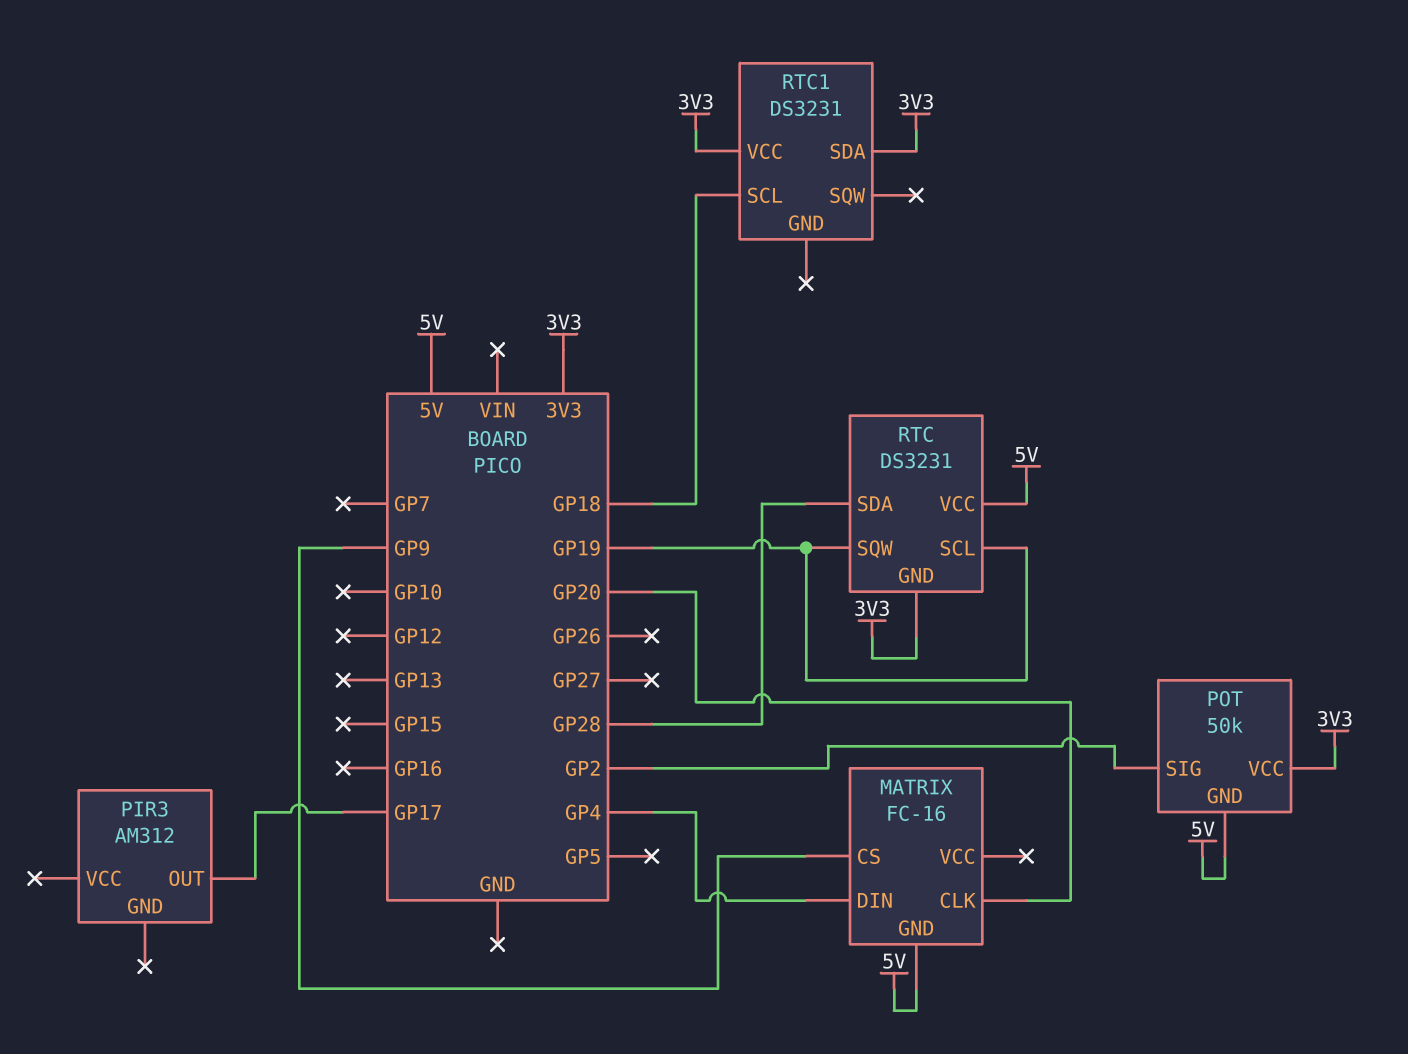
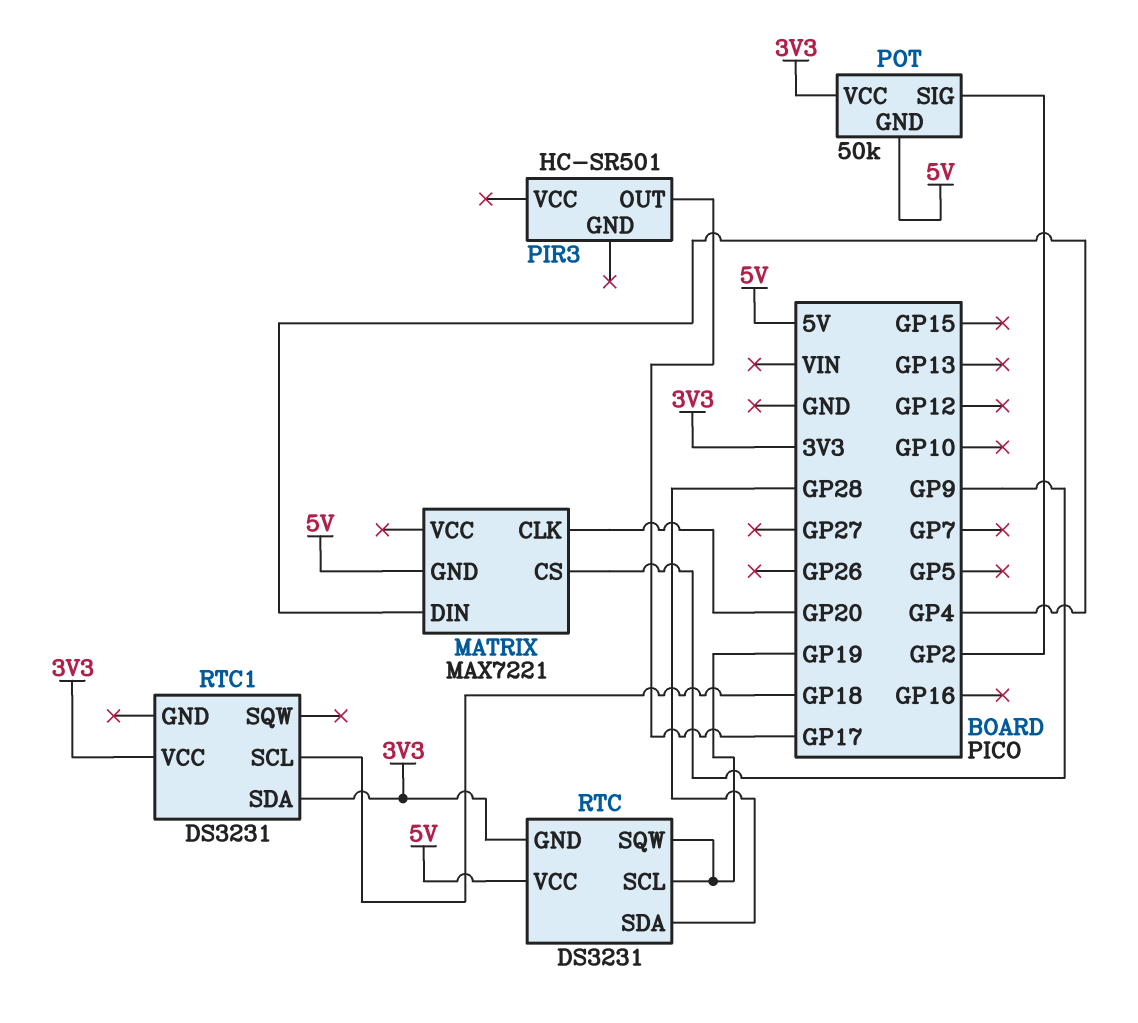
MATRIX: FC-16 -> MAX7221
PIR3: AM312 -> HC-SR501

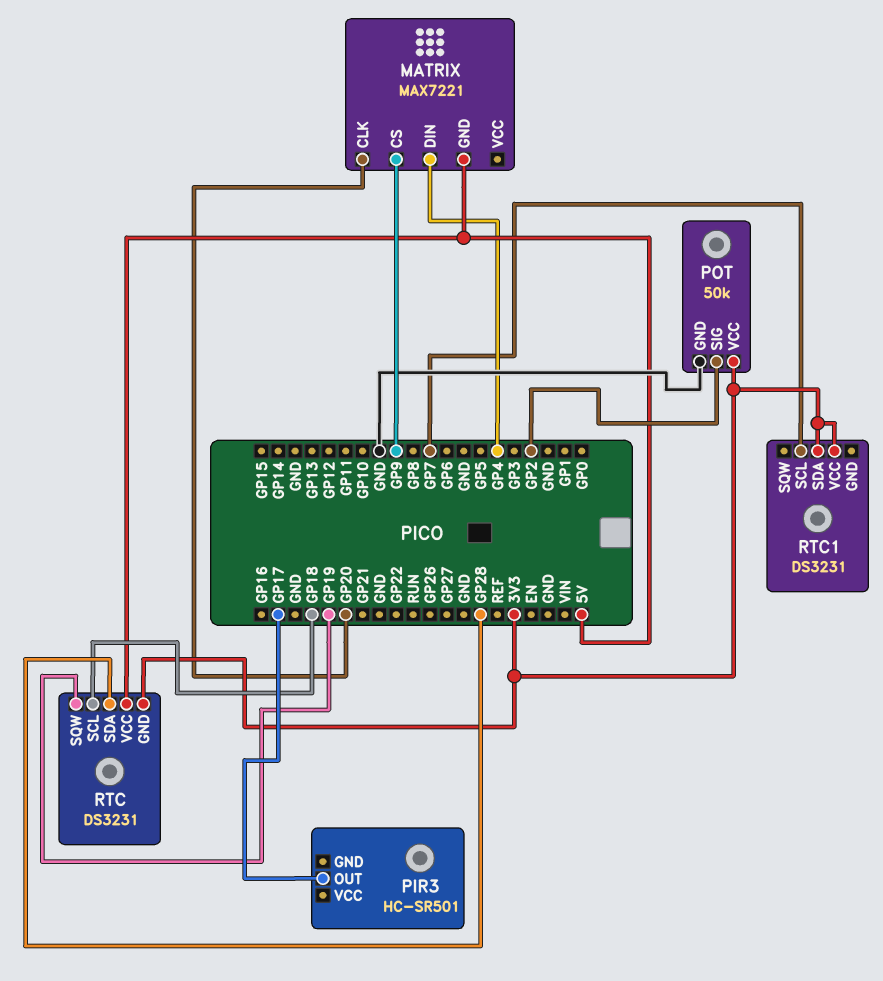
POT pin GND: 5V -> GND
RTC pin SCL: GP19 -> GP18
RTC1 pin SCL: GP18 -> GP7

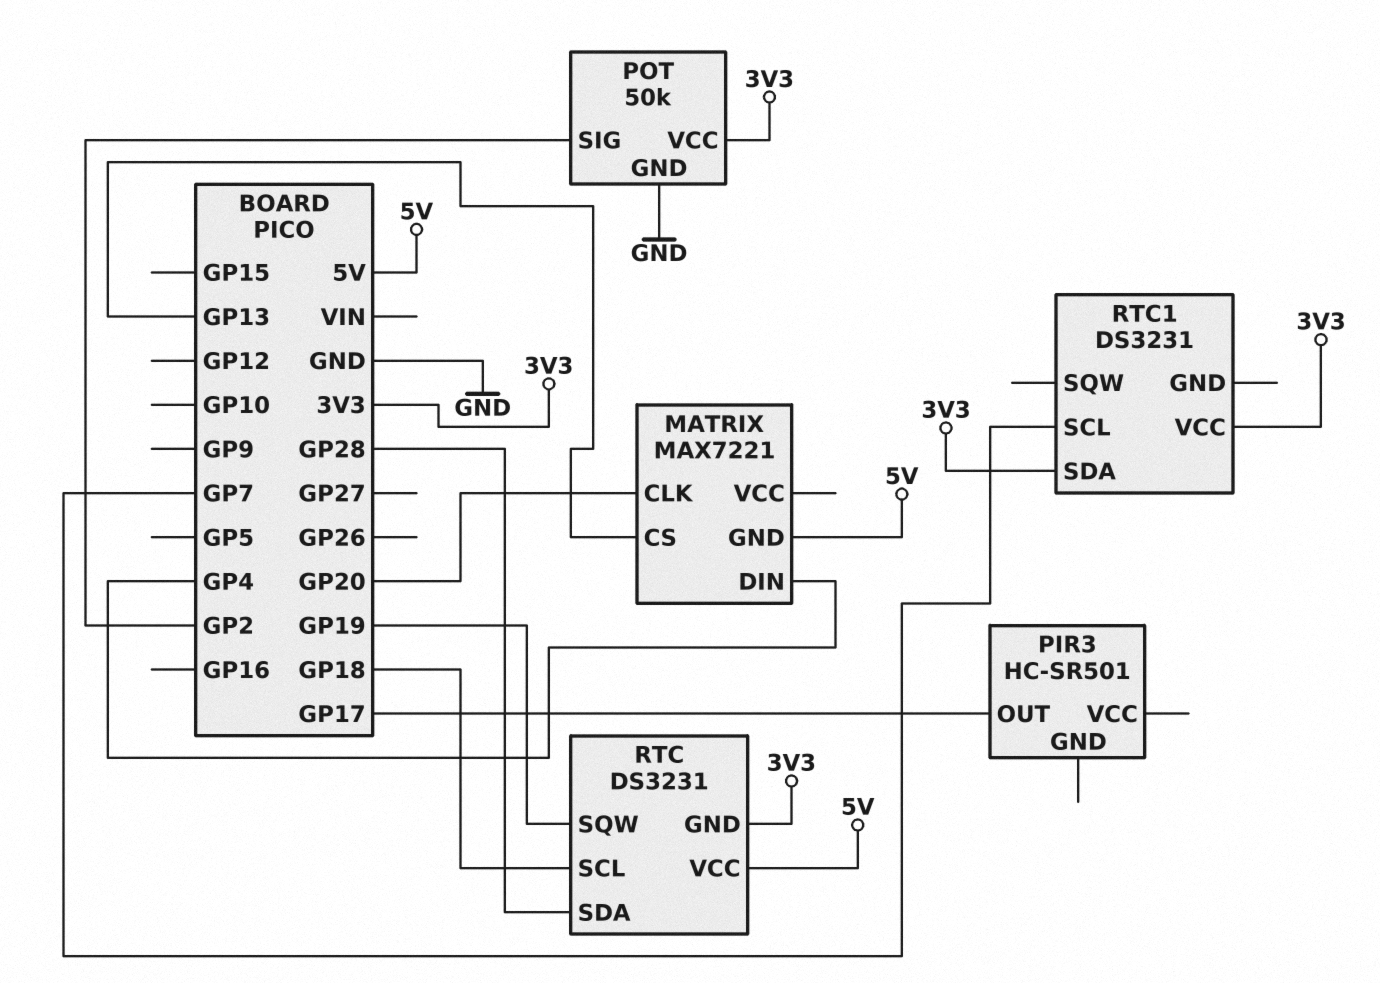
MATRIX pin CS: GP9 -> GP13

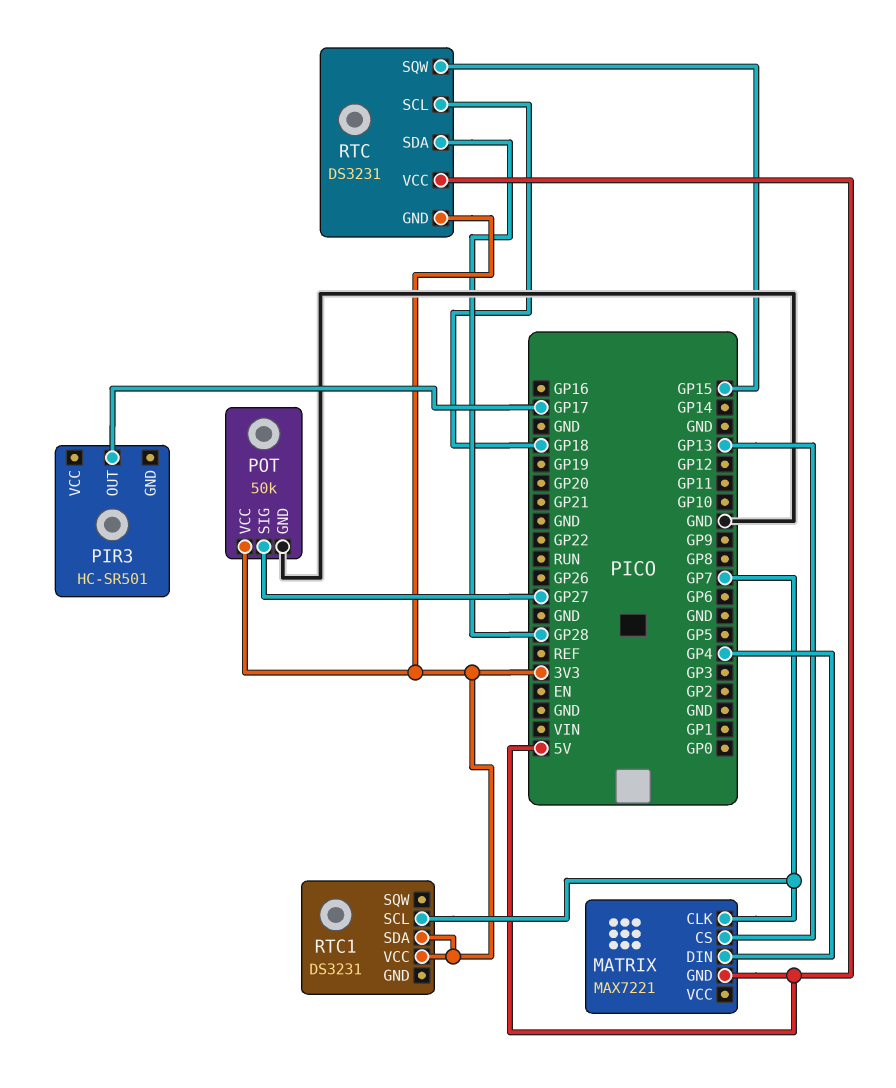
MATRIX pin CLK: GP20 -> GP7
POT pin SIG: GP2 -> GP27
RTC pin SQW: GP19 -> GP15

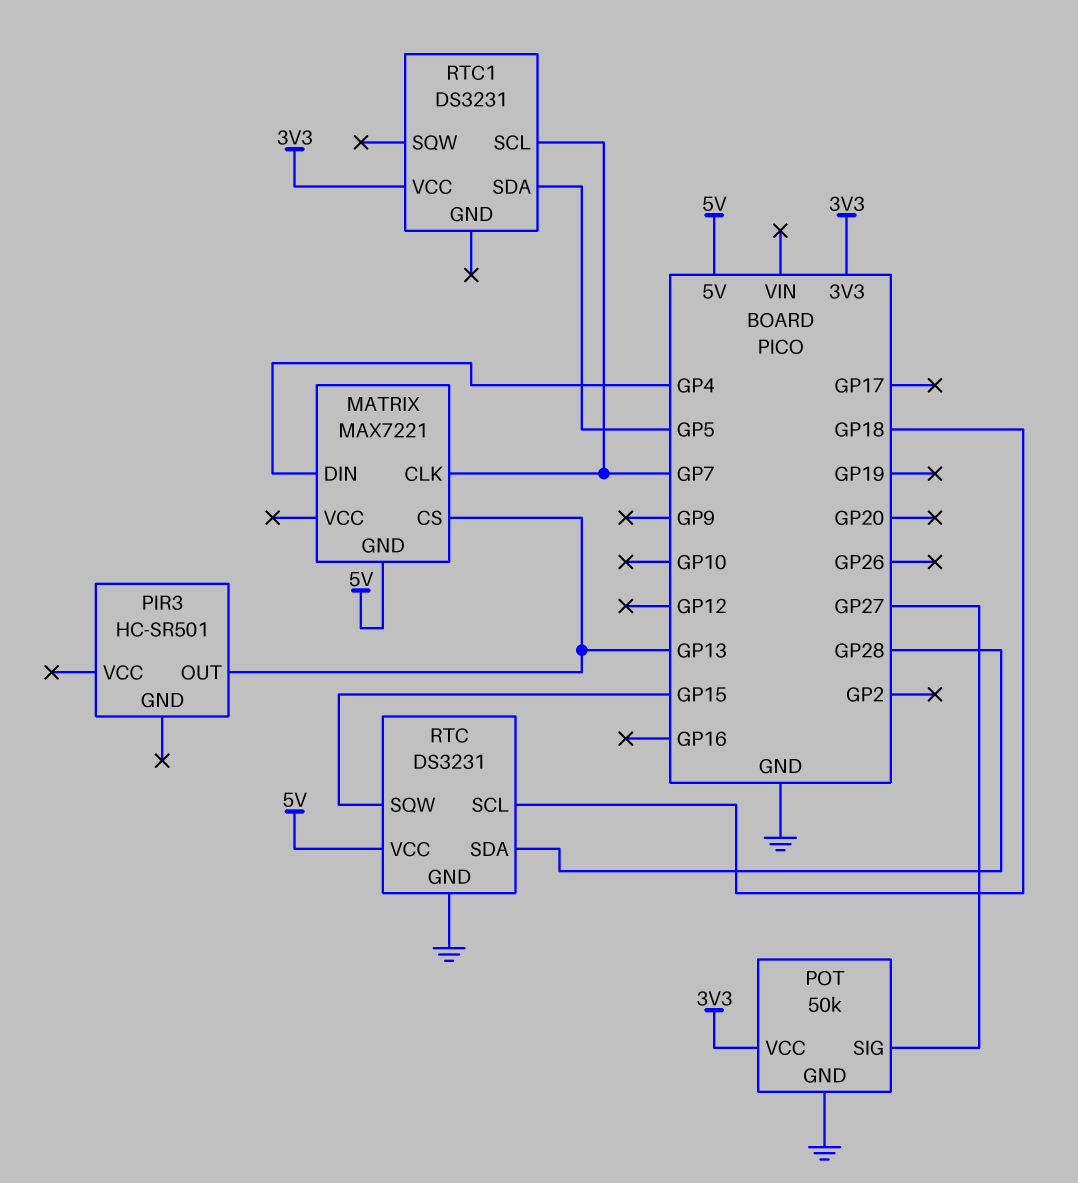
PIR3 pin OUT: GP17 -> GP13
RTC pin GND: 3V3 -> GND
RTC1 pin SDA: 3V3 -> GP5

